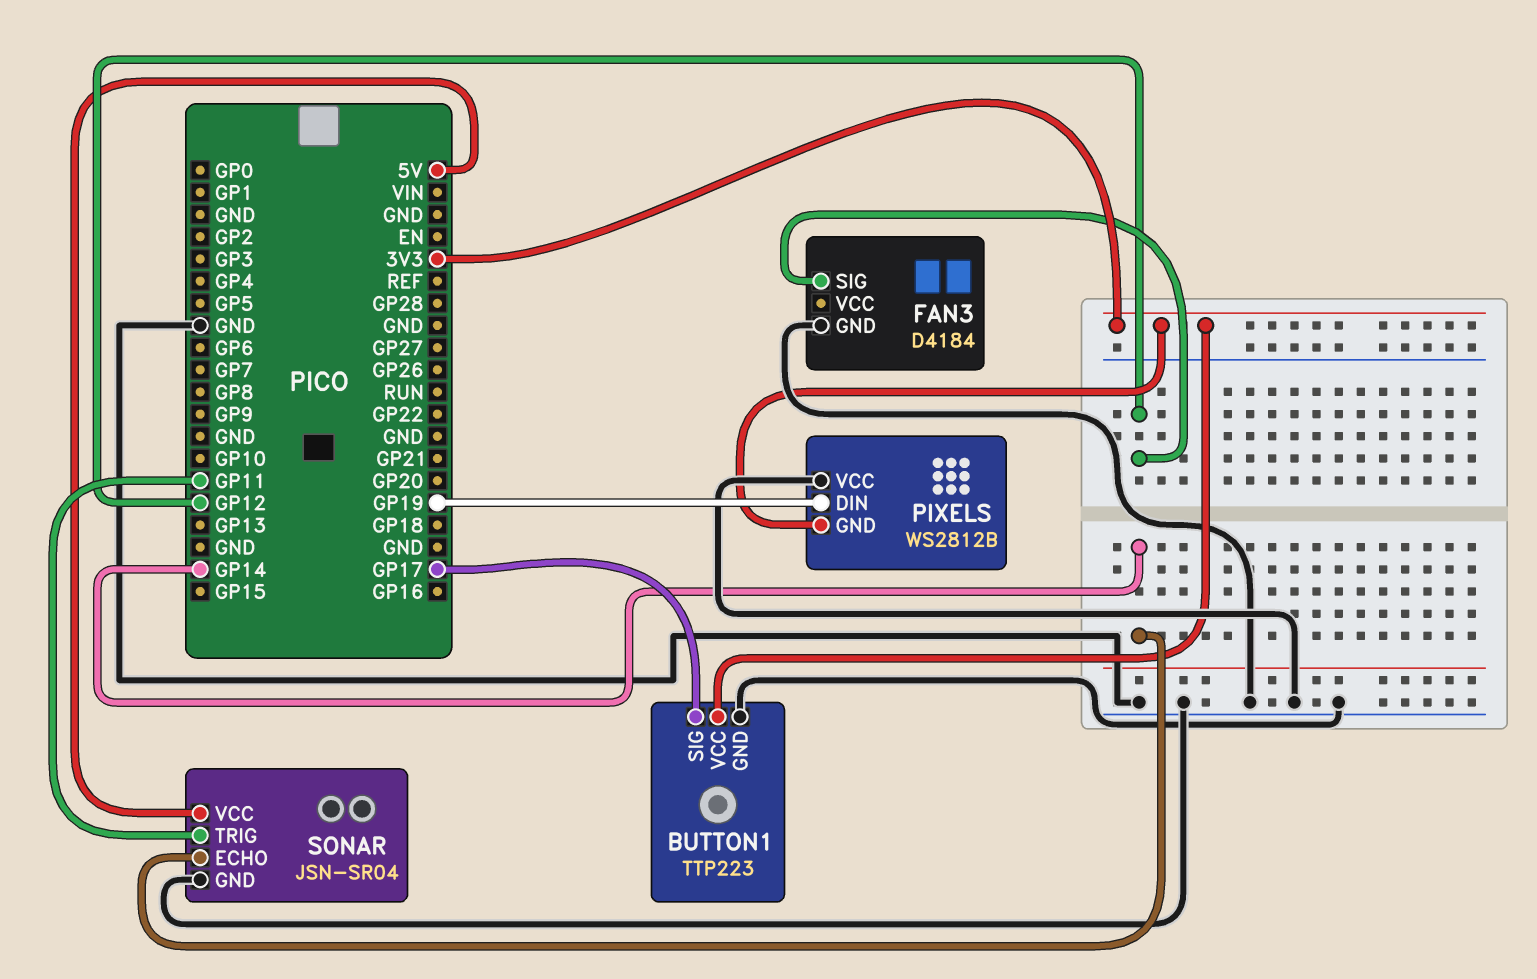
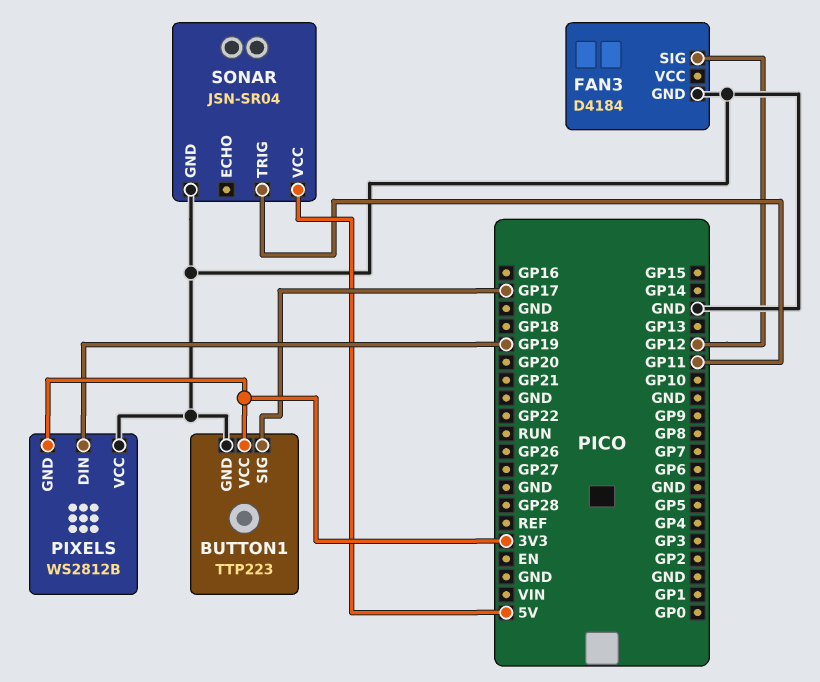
SONAR pin ECHO: GP14 -> none

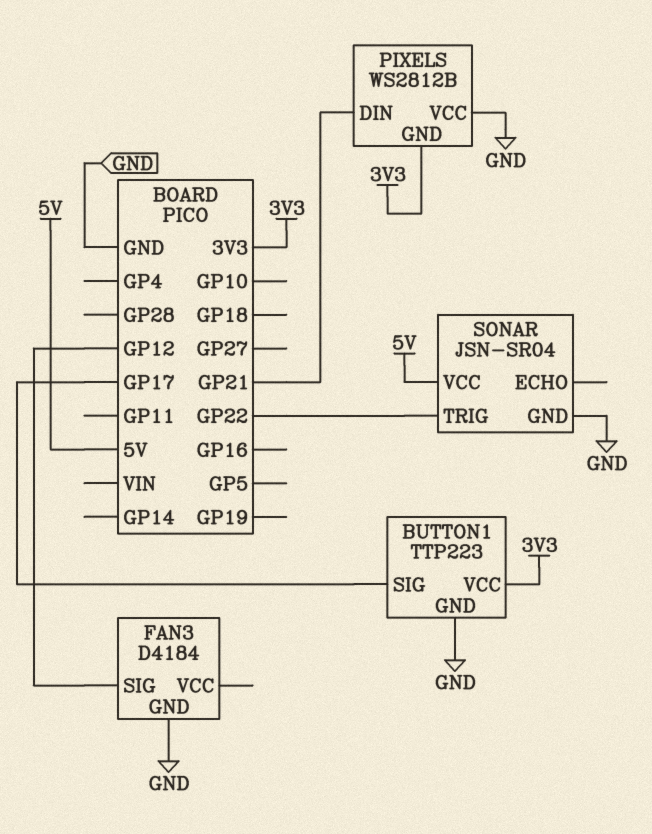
PIXELS pin DIN: GP19 -> GP21
SONAR pin TRIG: GP11 -> GP22

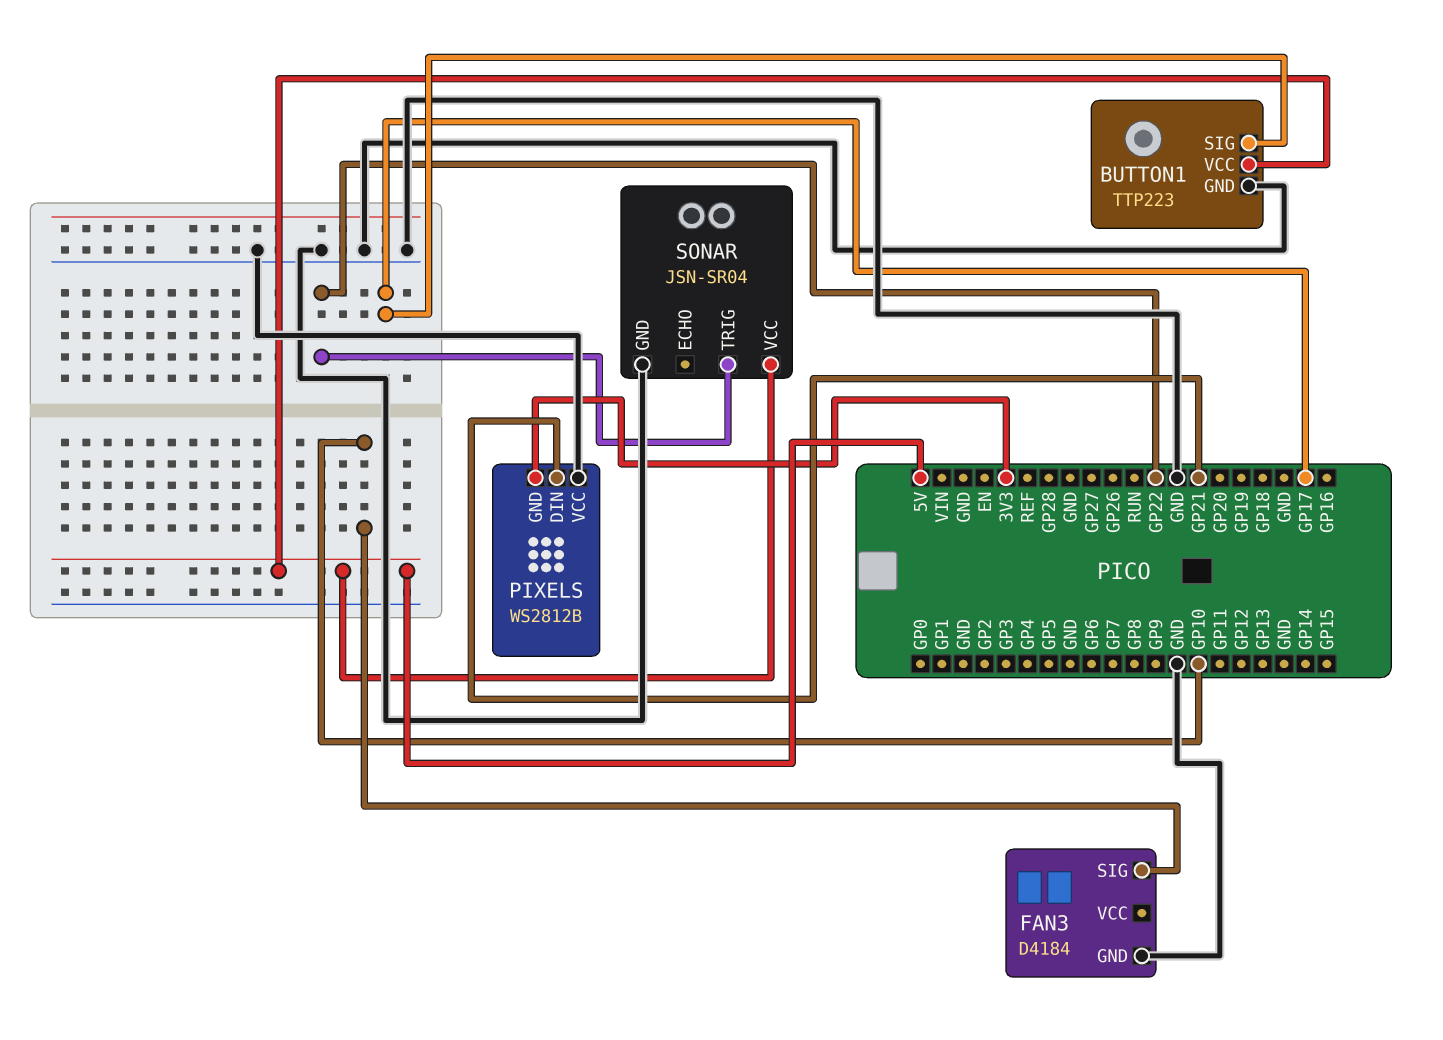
BUTTON1 pin VCC: 3V3 -> 5V
FAN3 pin SIG: GP12 -> GP10

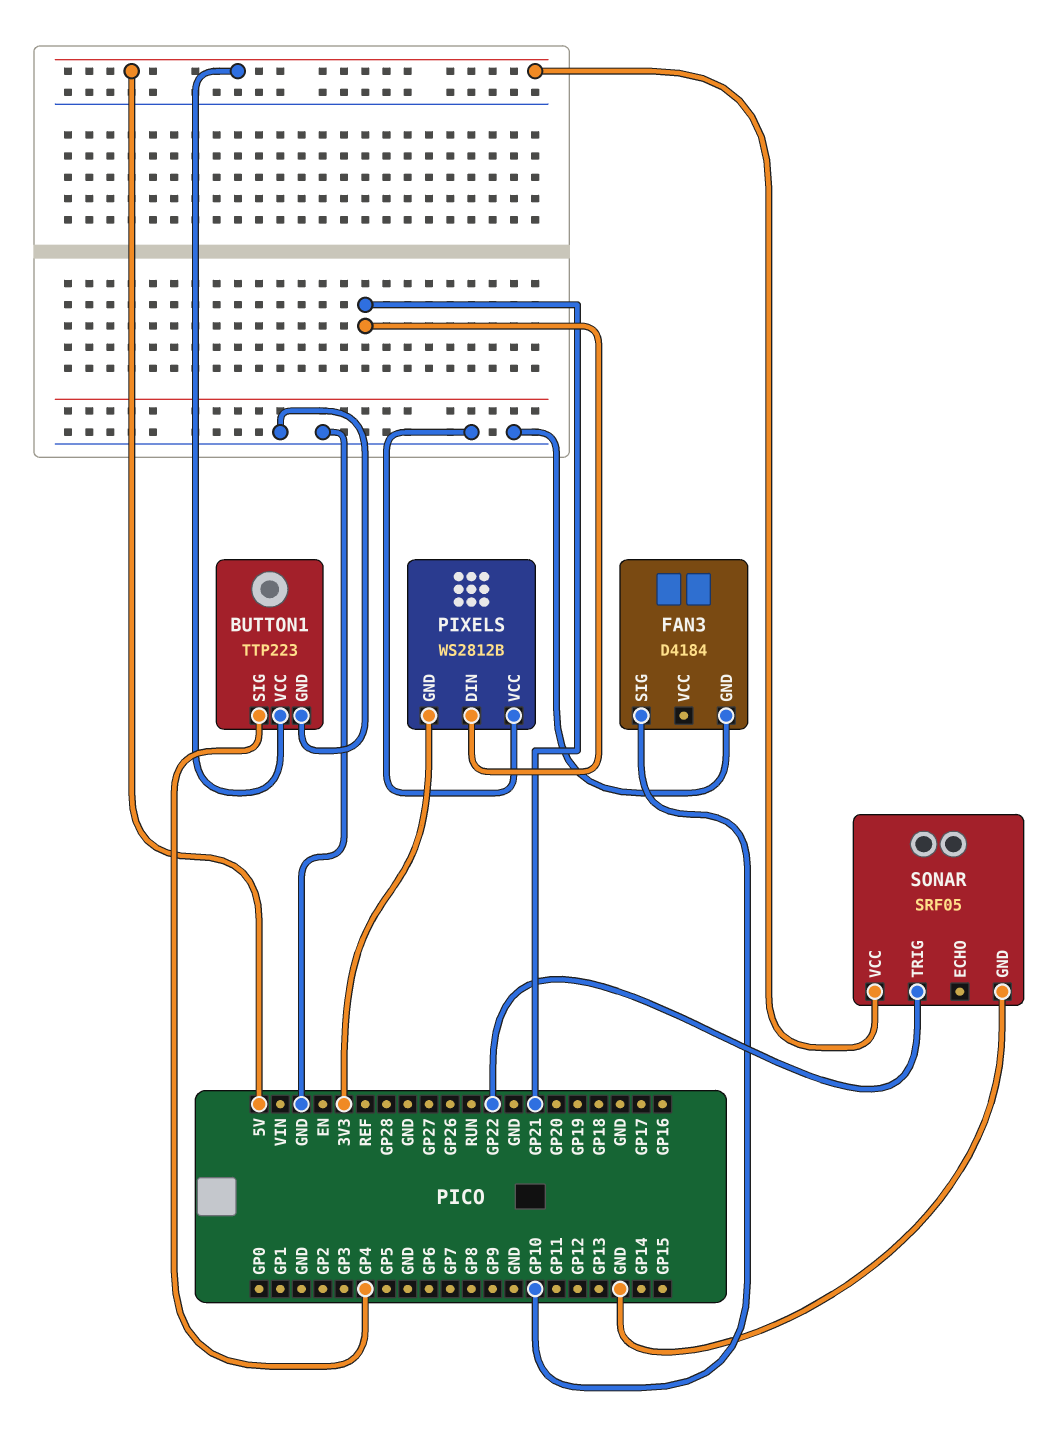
BUTTON1 pin SIG: GP17 -> GP4
SONAR: JSN-SR04 -> SRF05

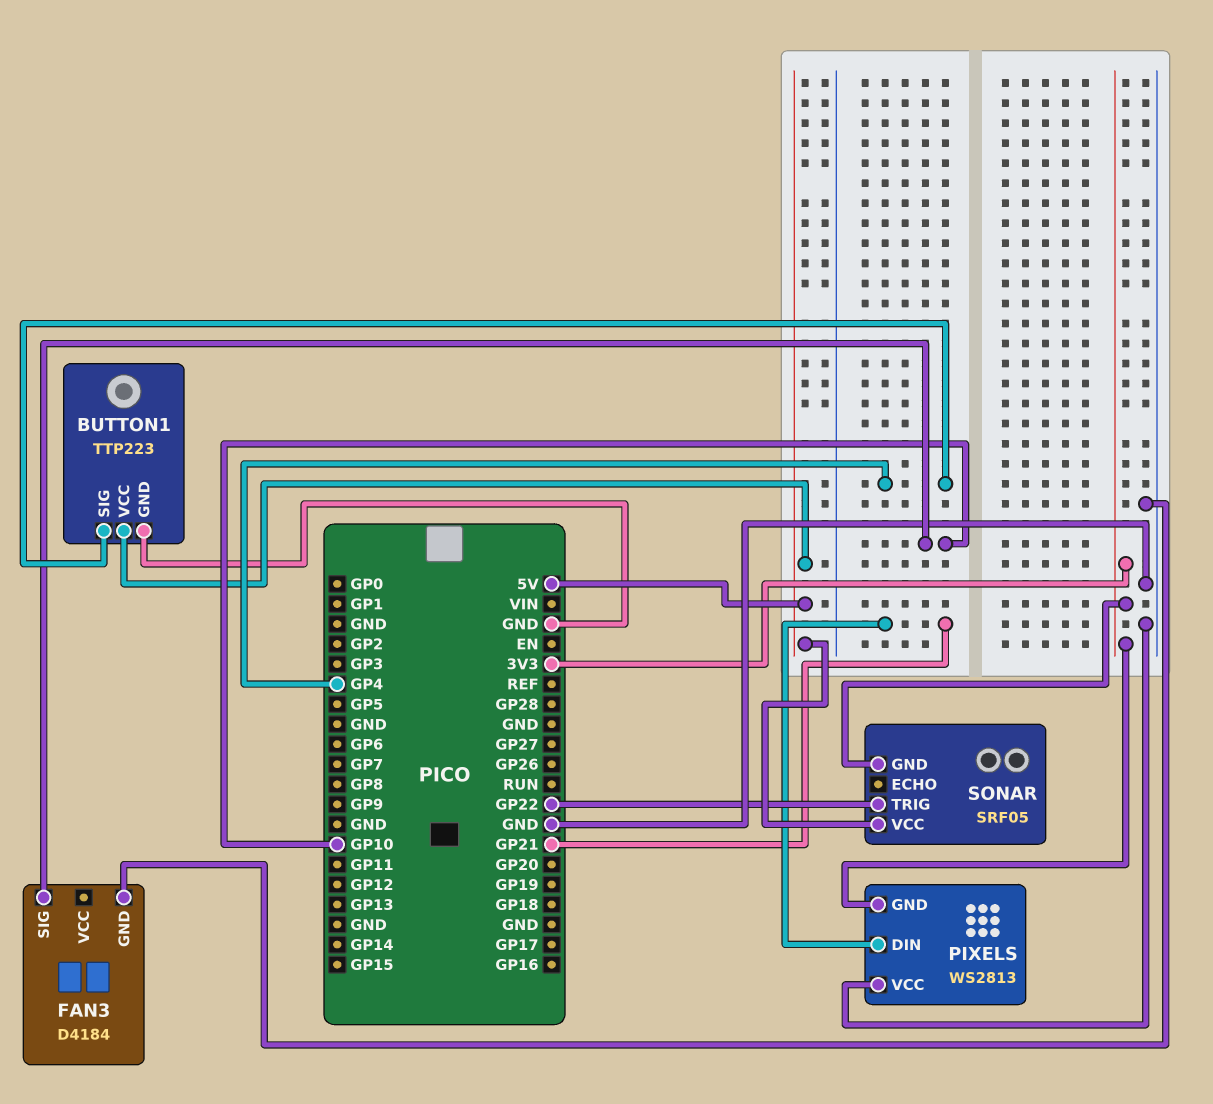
PIXELS: WS2812B -> WS2813
SONAR pin GND: GND -> 3V3

